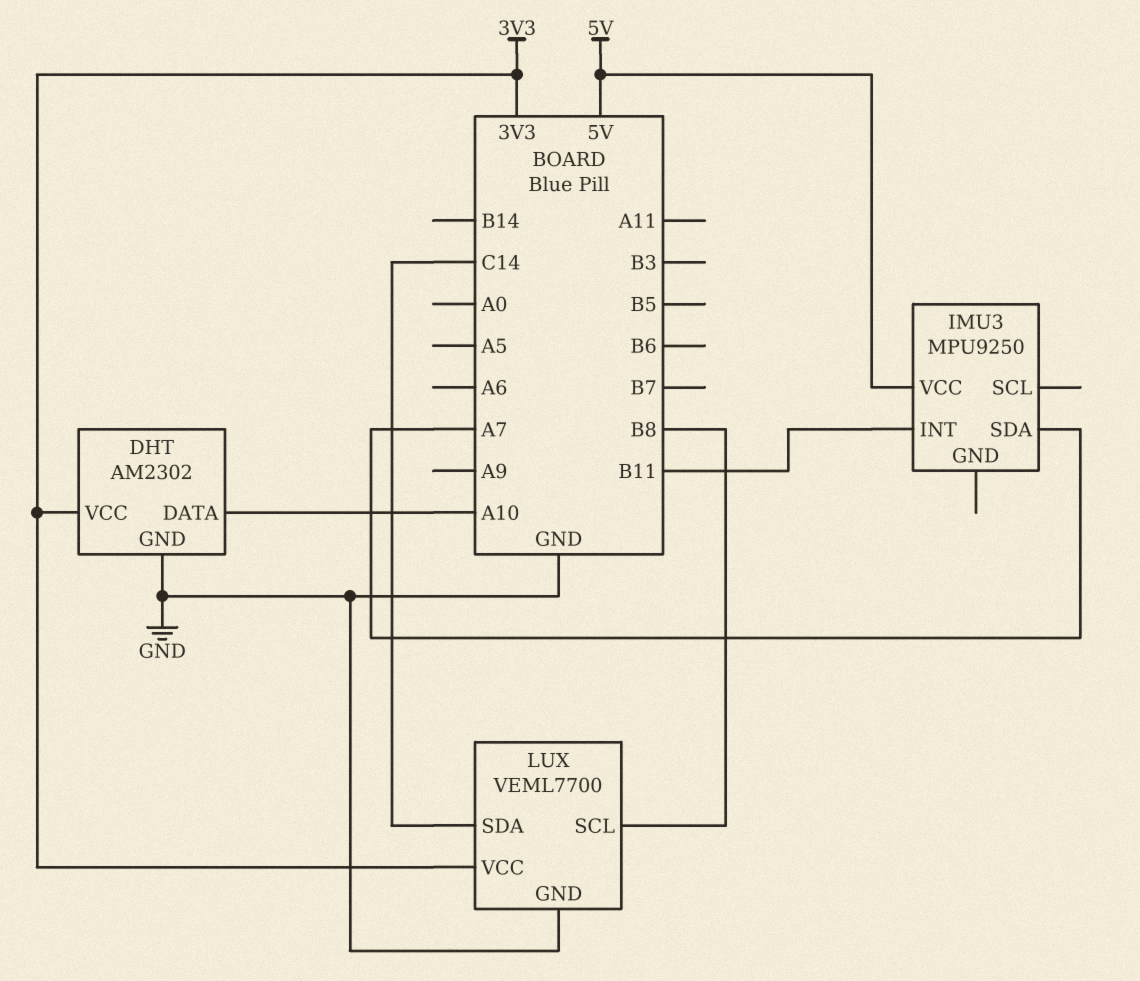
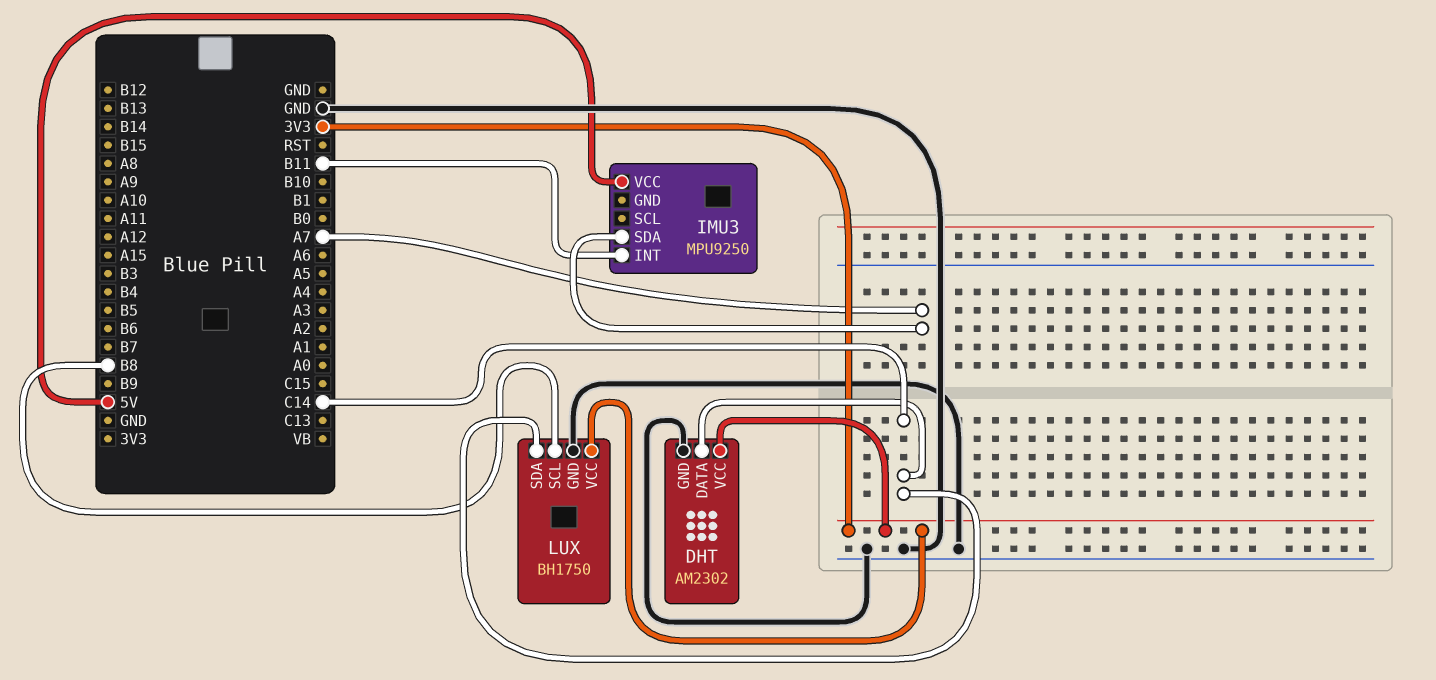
DHT pin DATA: A10 -> C14
LUX: VEML7700 -> BH1750

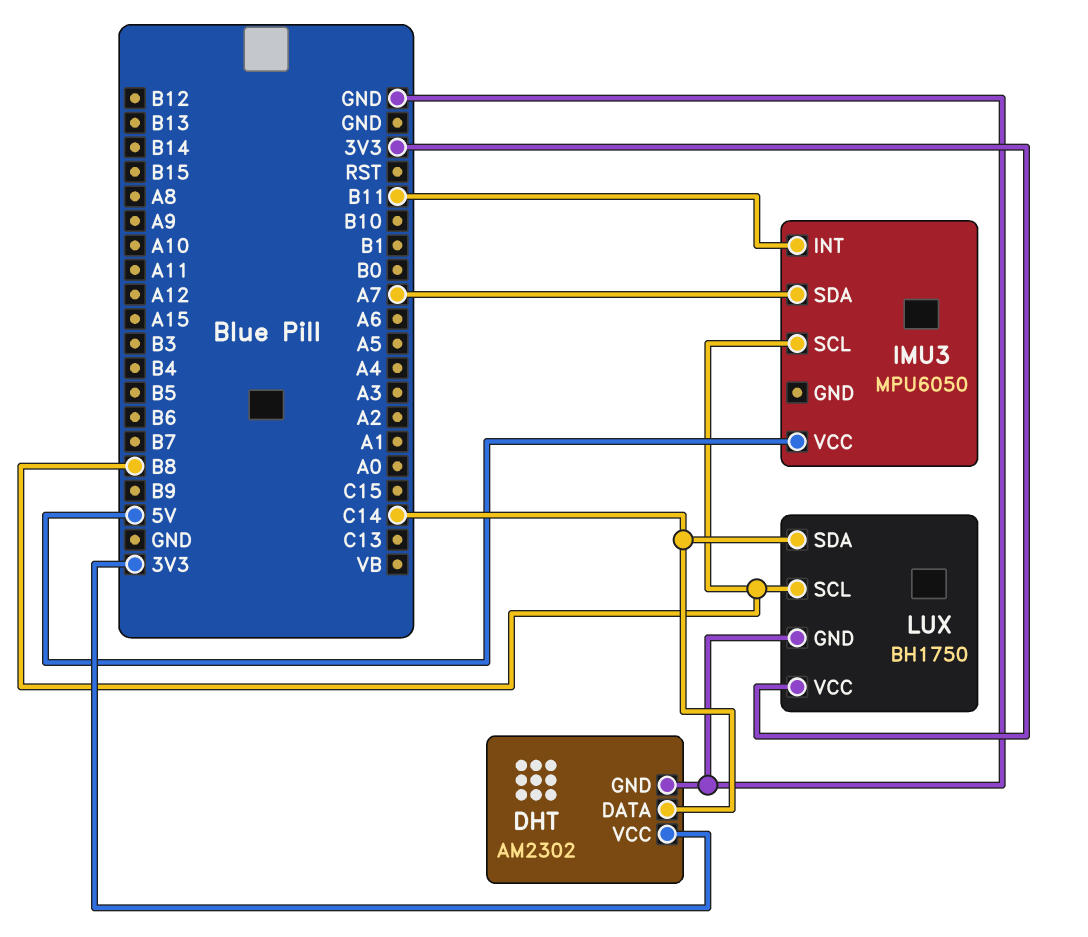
IMU3: MPU9250 -> MPU6050
IMU3 pin SCL: none -> B8

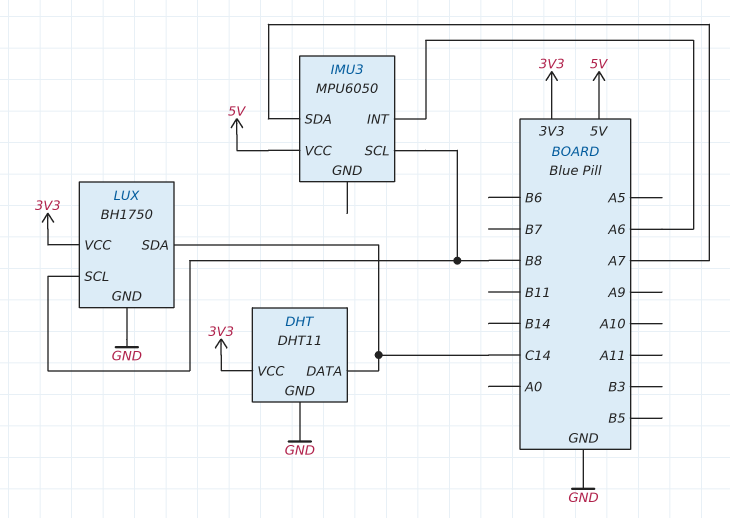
DHT: AM2302 -> DHT11
IMU3 pin INT: B11 -> A6

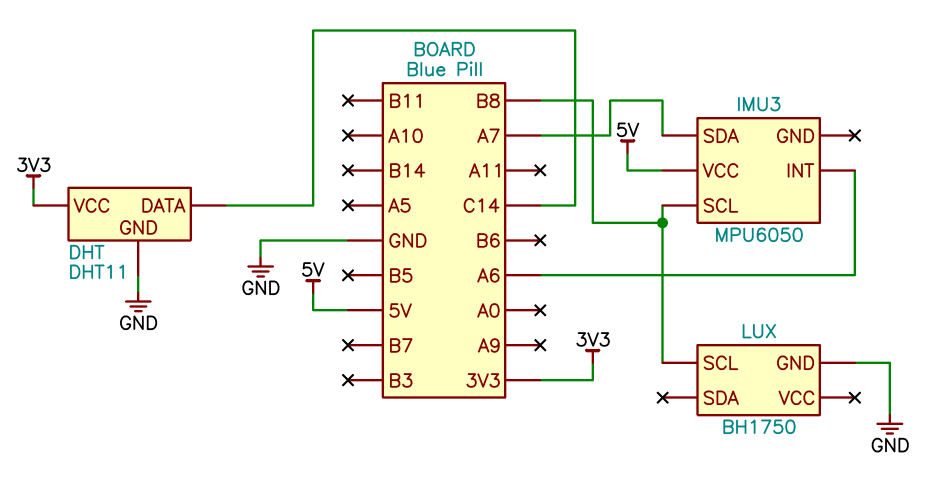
LUX pin SDA: C14 -> none
LUX pin VCC: 3V3 -> none

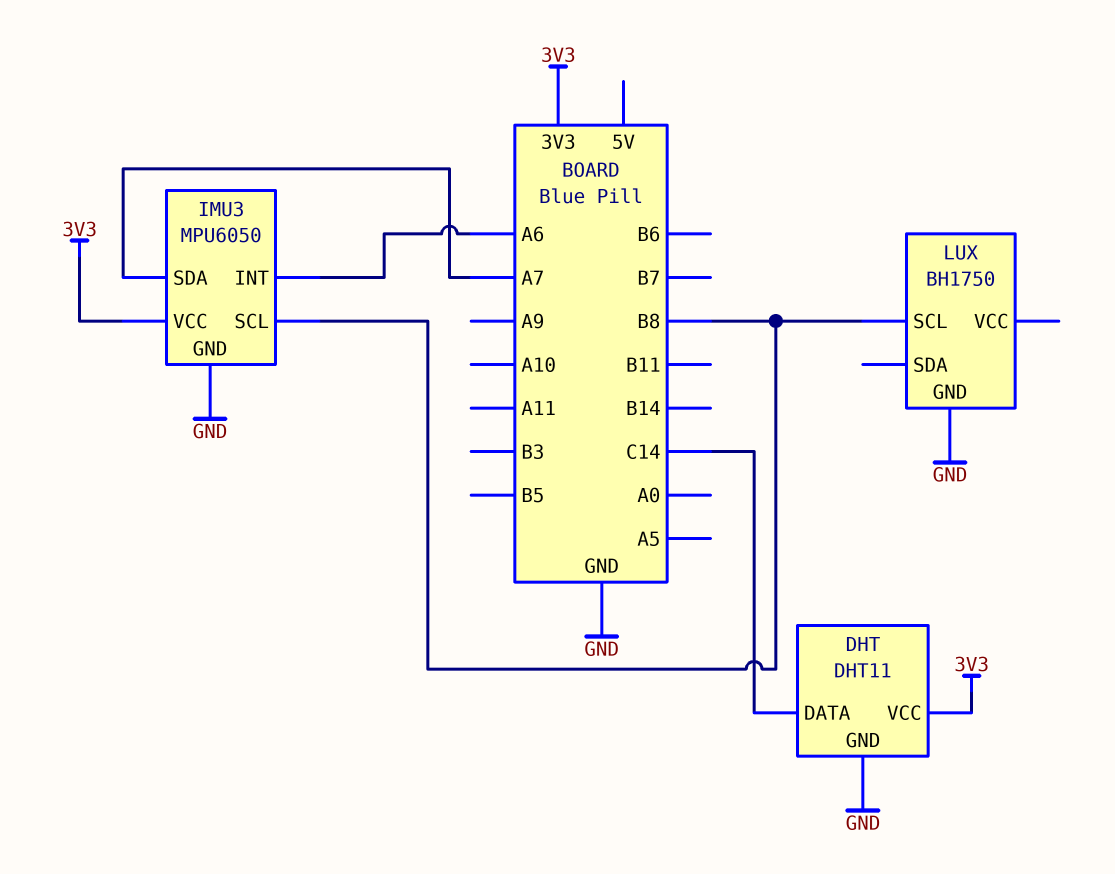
IMU3 pin GND: none -> GND
IMU3 pin VCC: 5V -> 3V3

